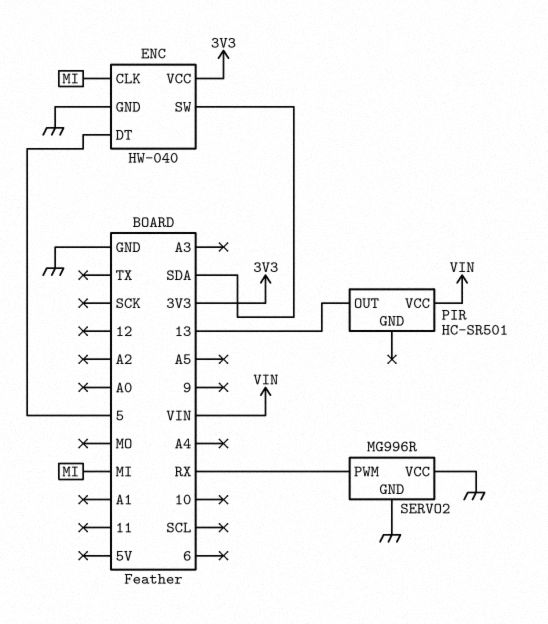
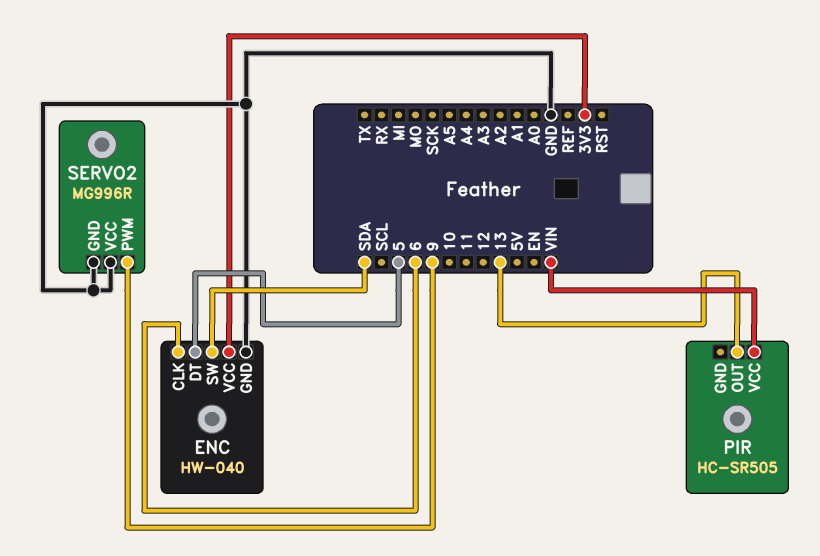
ENC pin CLK: MI -> 6
PIR: HC-SR501 -> HC-SR505
SERVO2 pin PWM: RX -> 9

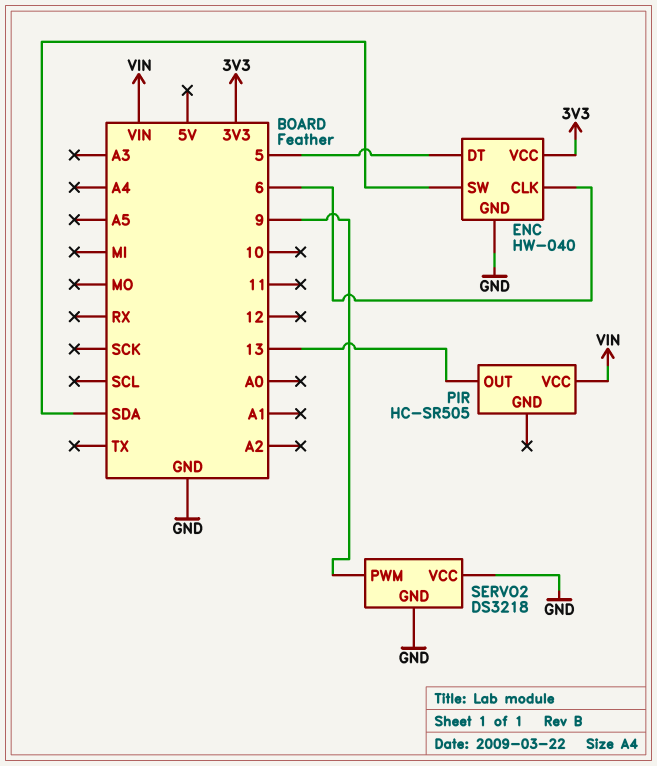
SERVO2: MG996R -> DS3218

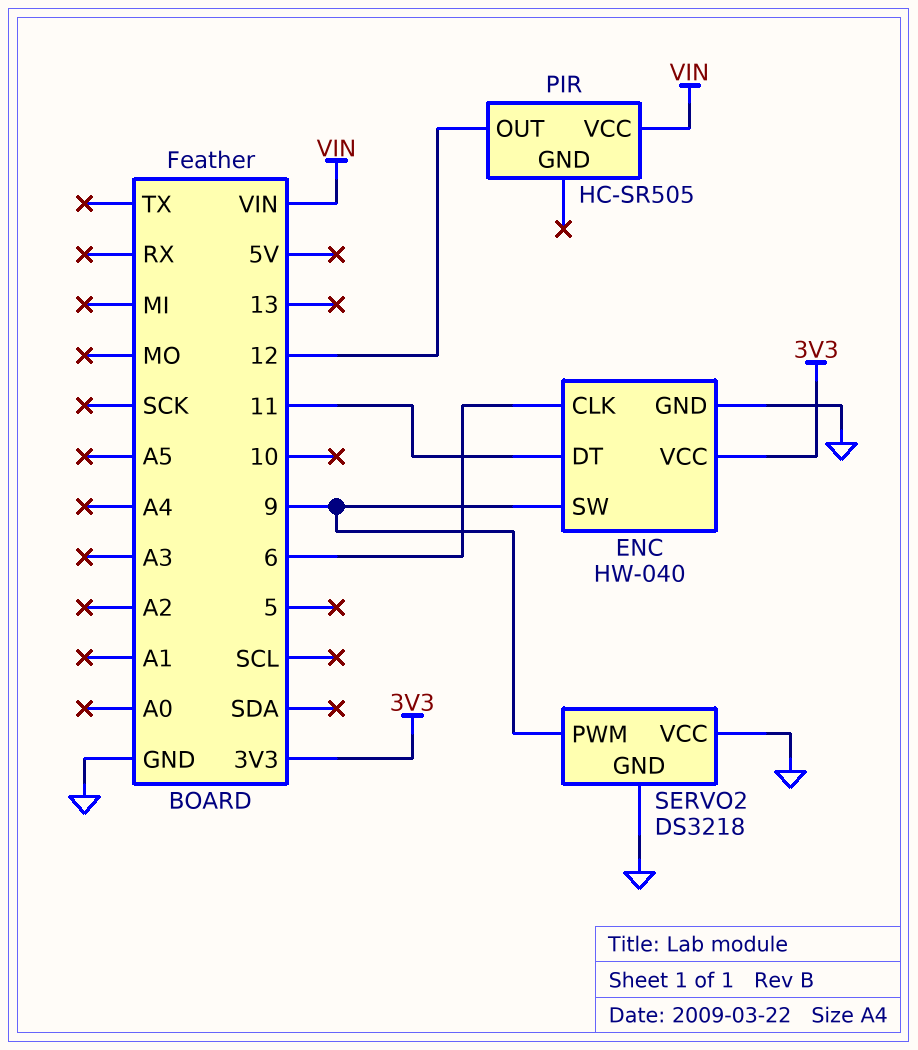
ENC pin DT: 5 -> 11
ENC pin SW: SDA -> 9
PIR pin OUT: 13 -> 12

